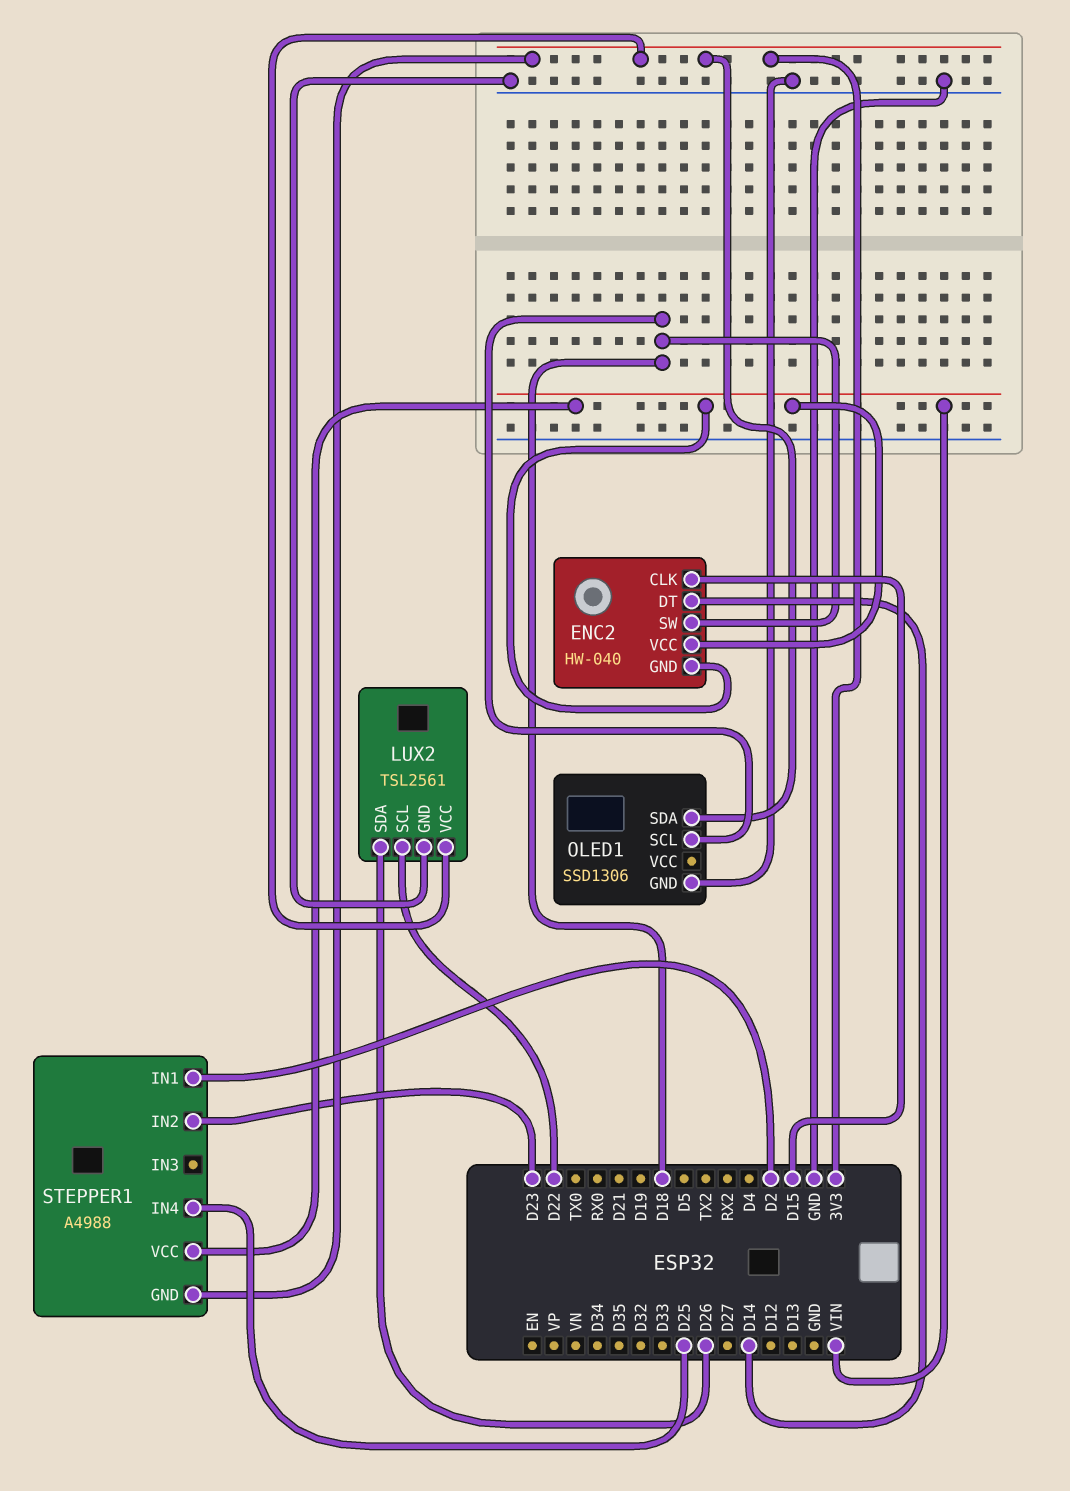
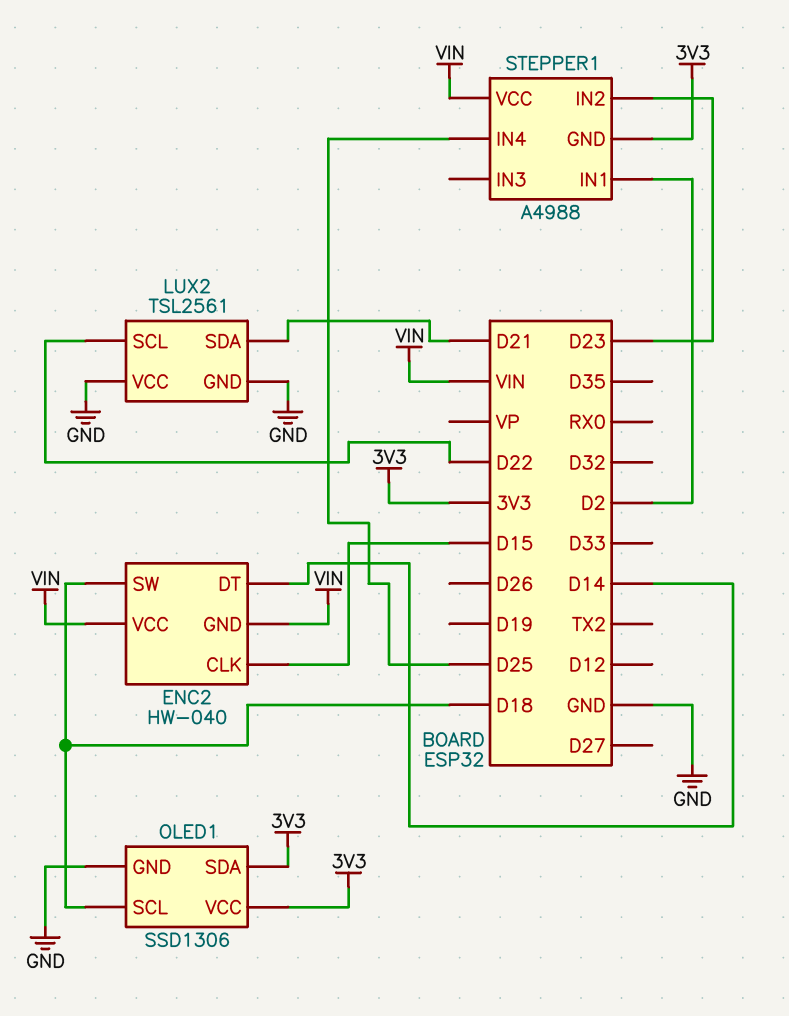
LUX2 pin SDA: D26 -> D21
LUX2 pin VCC: 3V3 -> GND
OLED1 pin VCC: none -> 3V3

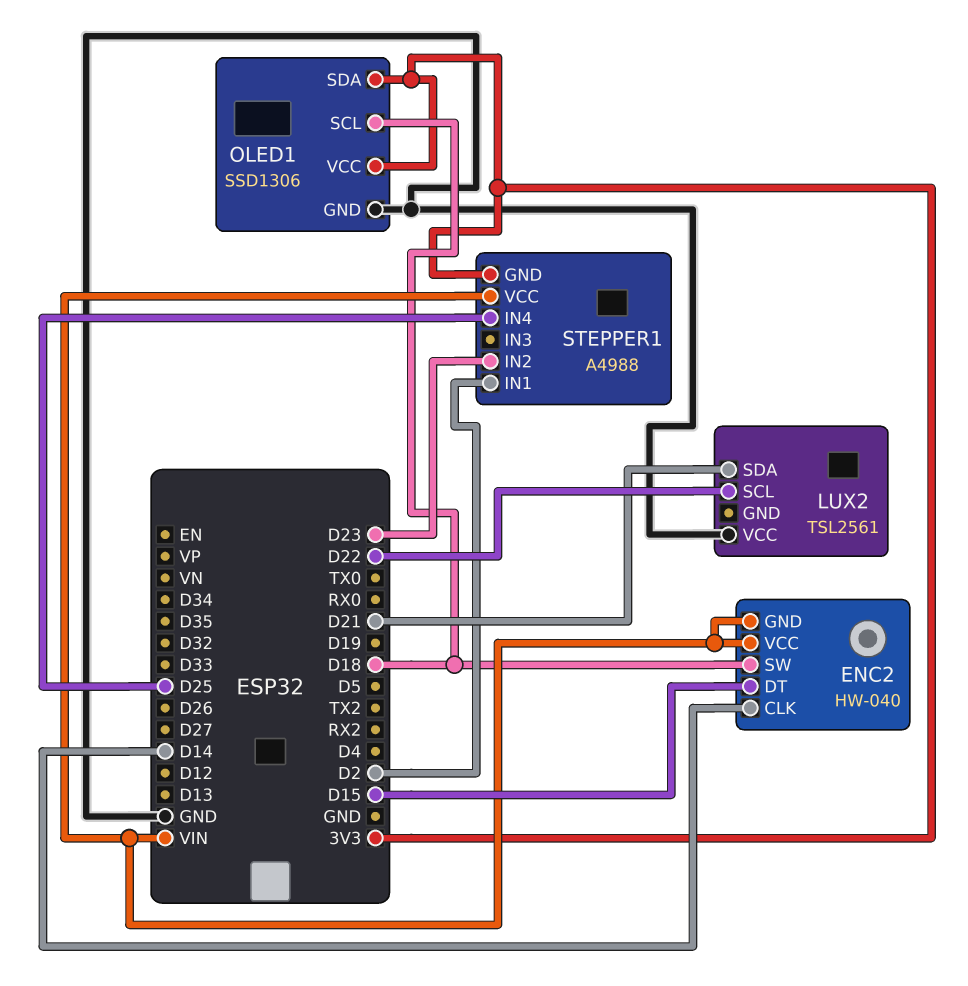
ENC2 pin CLK: D15 -> D14
ENC2 pin DT: D14 -> D15
LUX2 pin GND: GND -> none

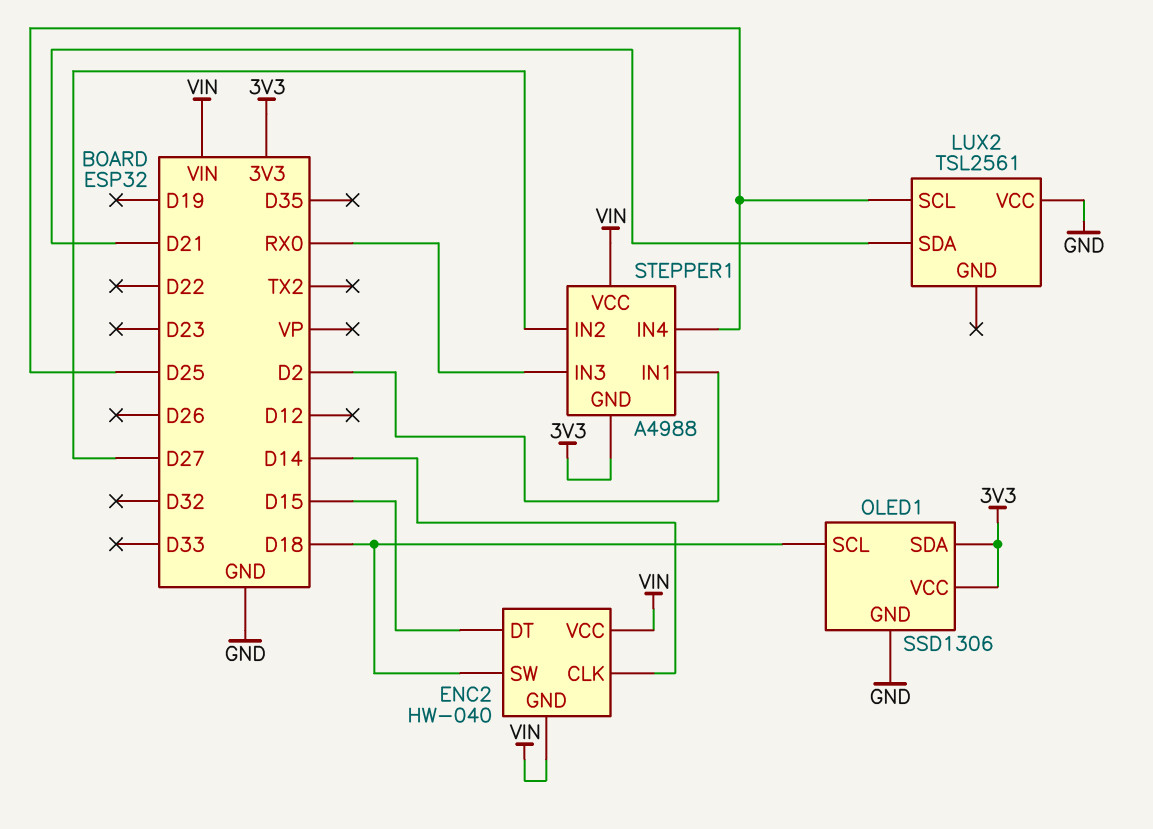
LUX2 pin SCL: D22 -> D25
STEPPER1 pin IN2: D23 -> D27
STEPPER1 pin IN3: none -> RX0

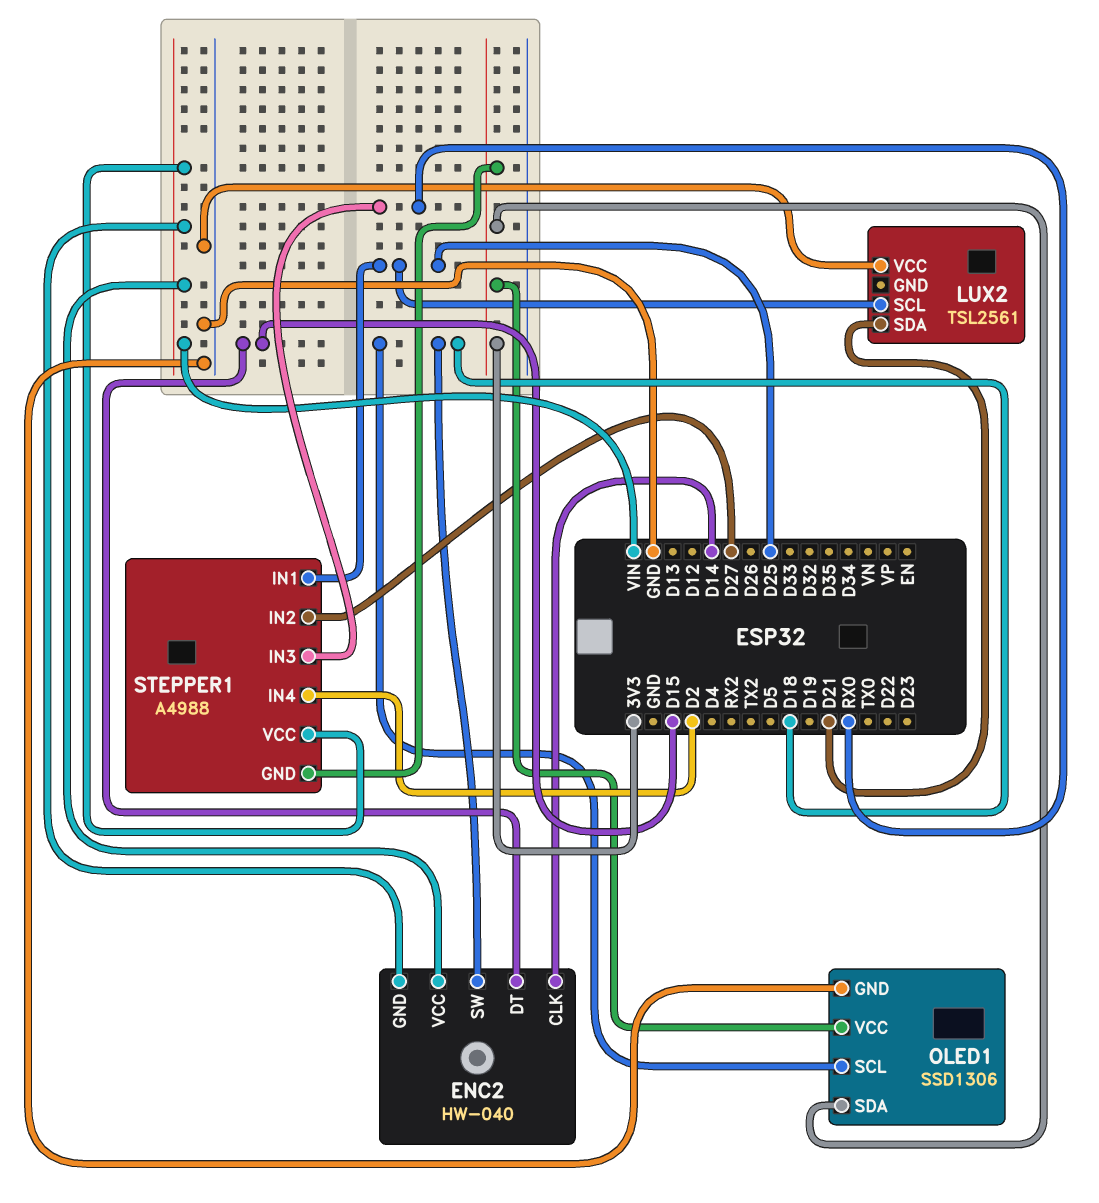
STEPPER1 pin IN1: D2 -> D25
STEPPER1 pin IN4: D25 -> D2

